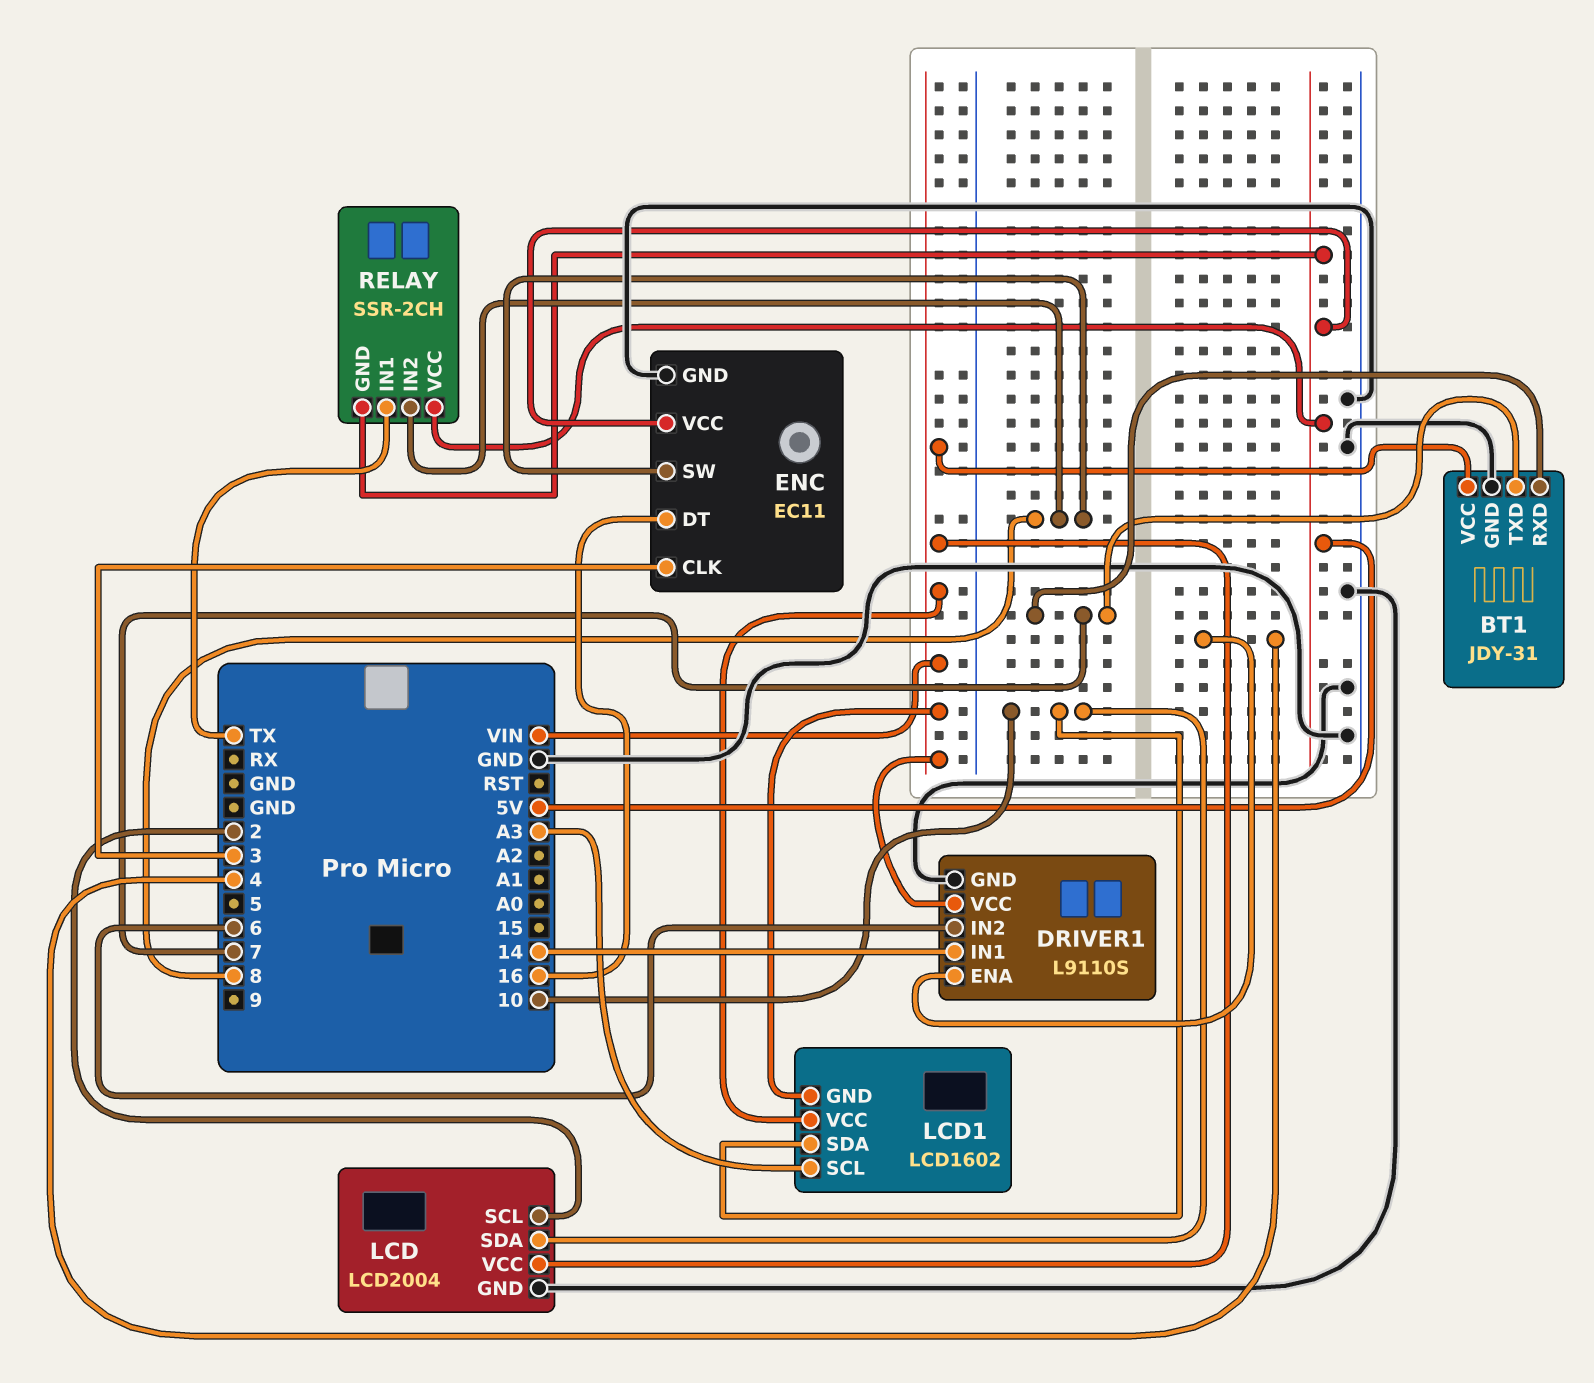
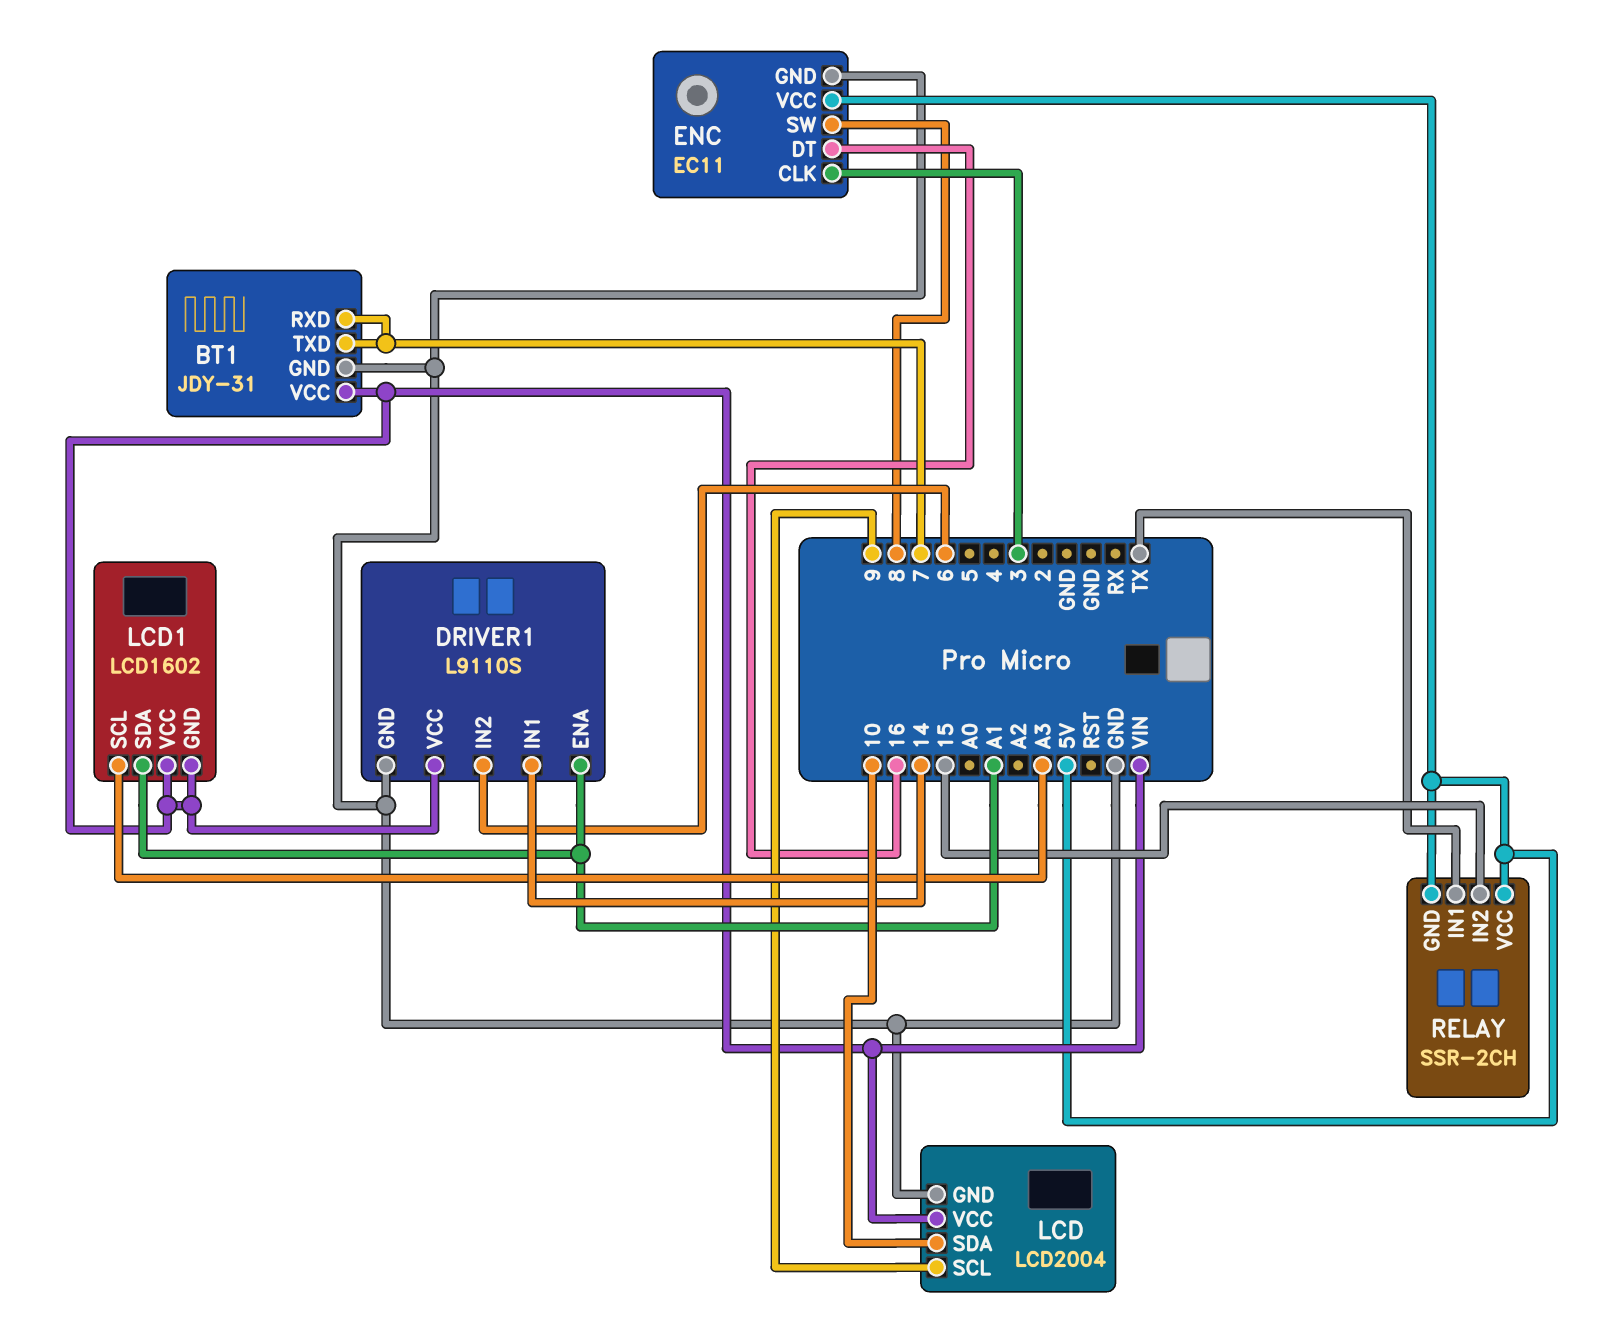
DRIVER1 pin ENA: 4 -> A1
LCD pin SCL: 2 -> 9
LCD1 pin SDA: 10 -> A1
RELAY pin IN2: 8 -> 15

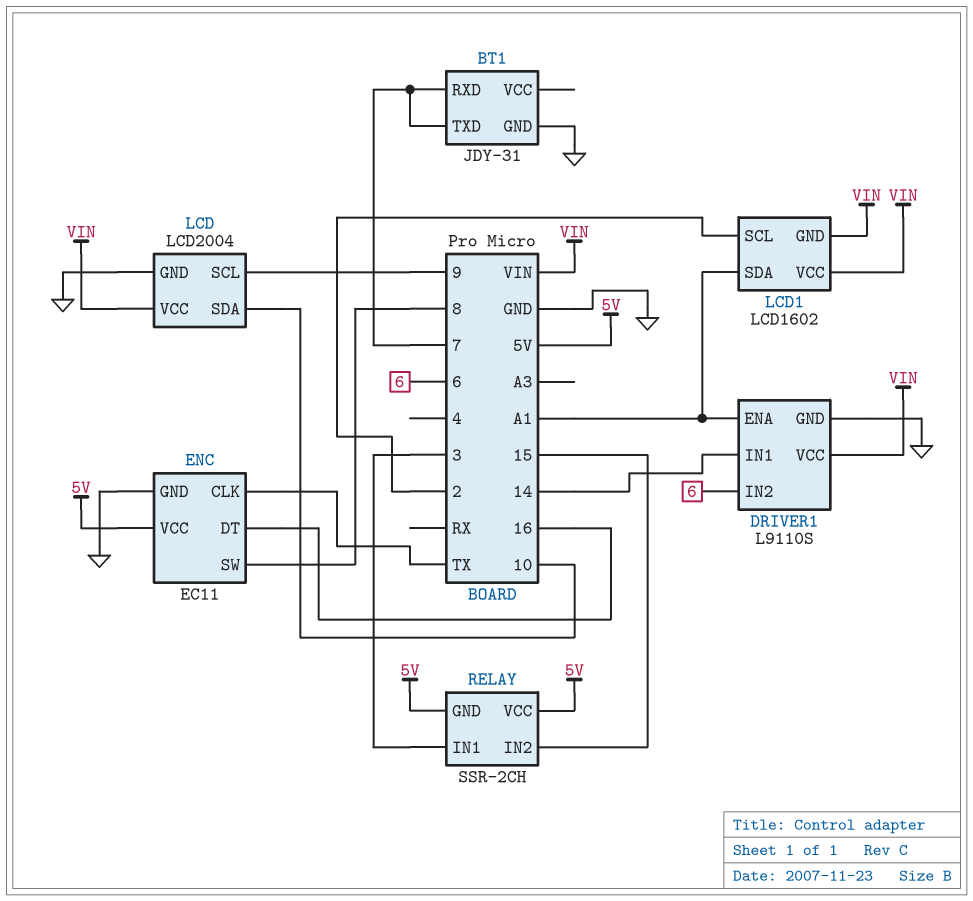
BT1 pin VCC: VIN -> none
ENC pin CLK: 3 -> TX
LCD1 pin SCL: A3 -> 2
RELAY pin IN1: TX -> 3

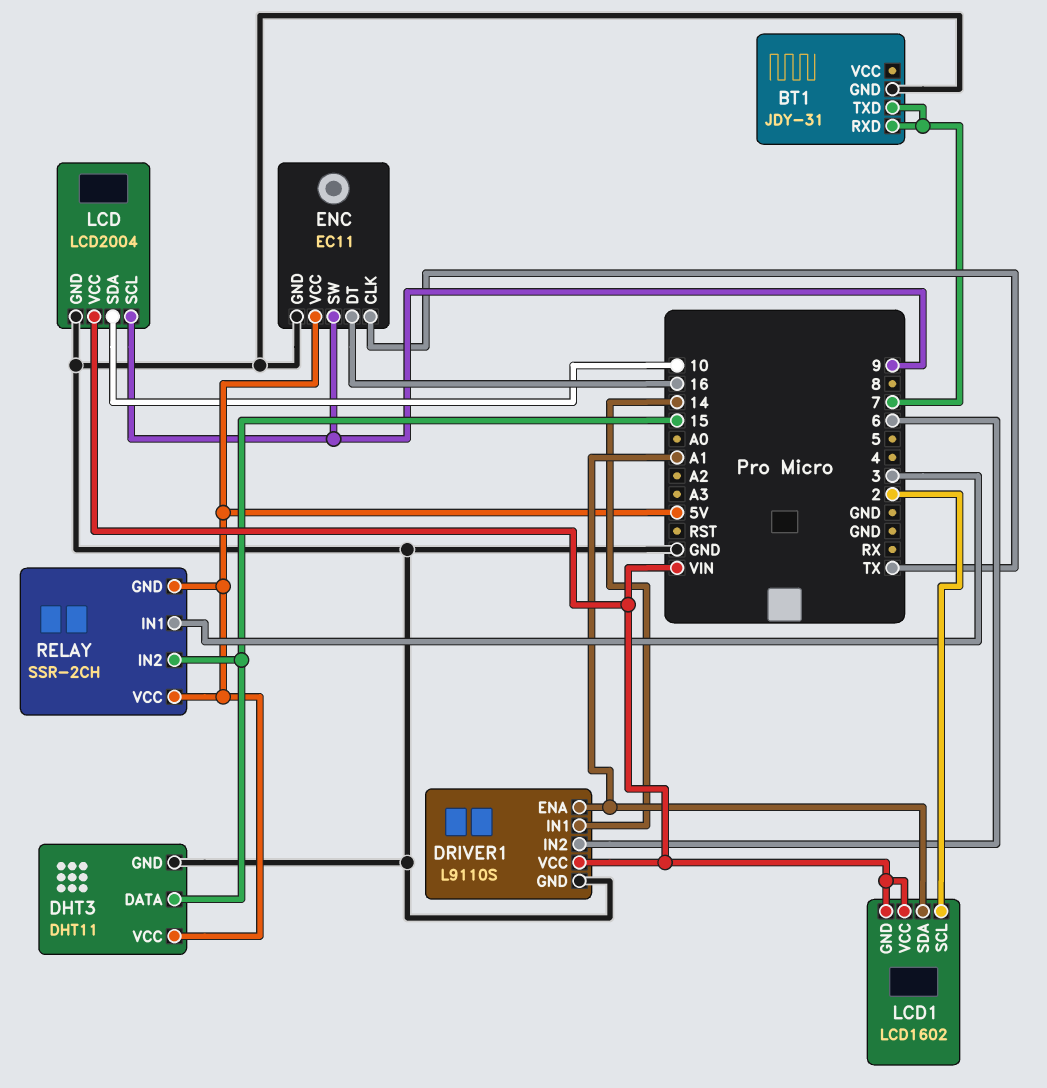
DHT3: none -> DHT11
DHT3 pin DATA: none -> 15
DHT3 pin GND: none -> GND
DHT3 pin VCC: none -> 5V
ENC pin SW: 8 -> 9

